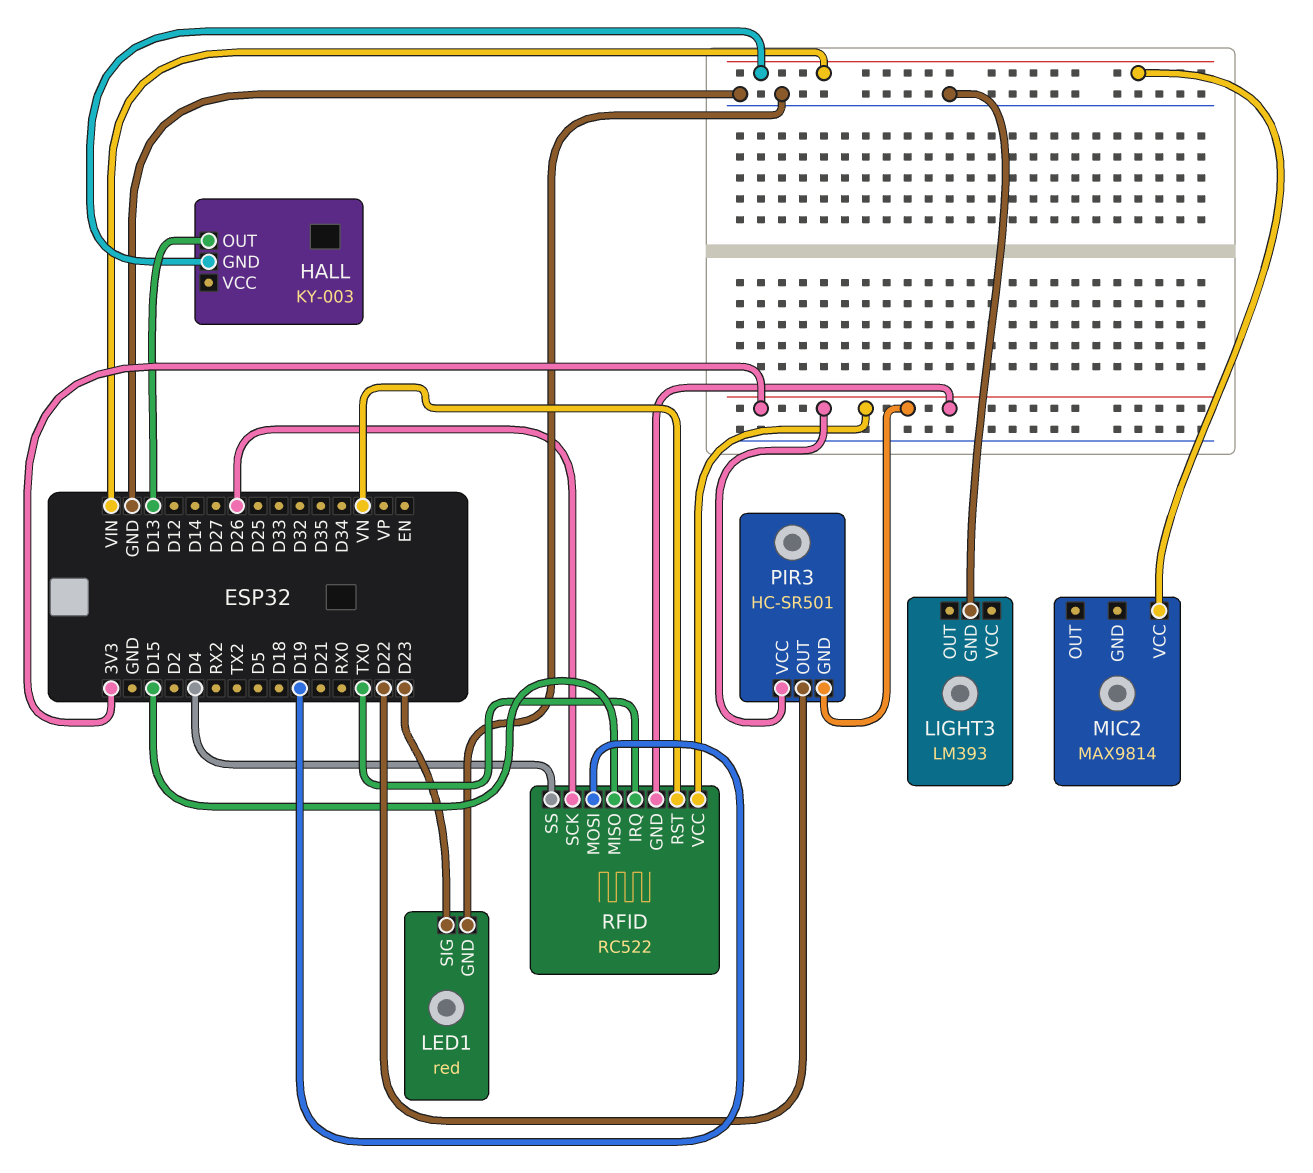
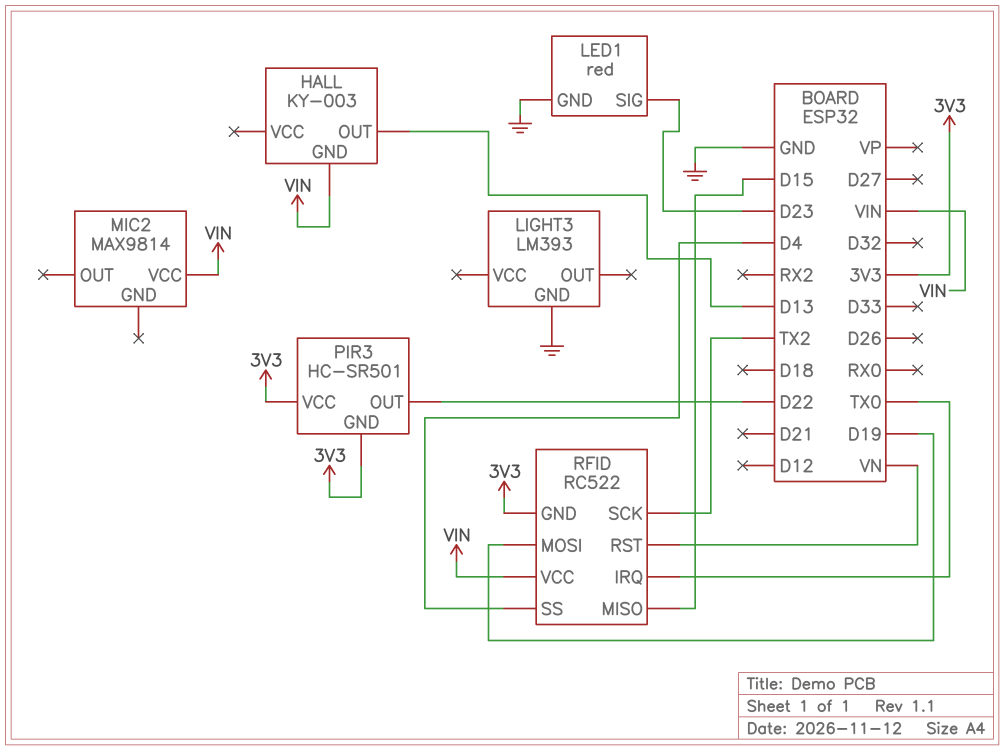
RFID pin SCK: D26 -> TX2
RFID pin VCC: 3V3 -> VIN

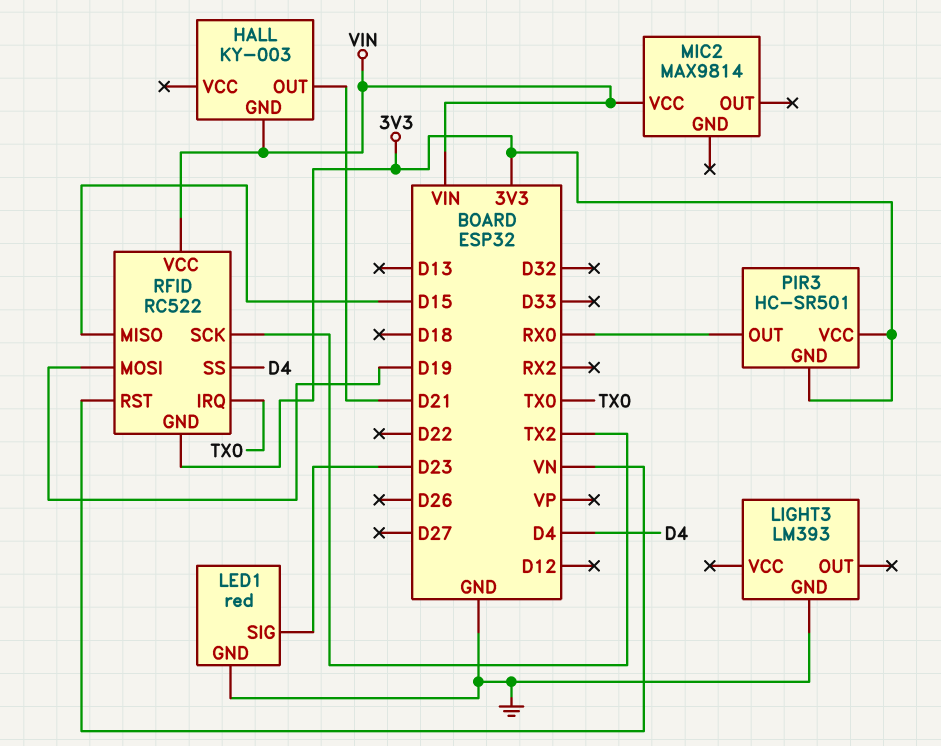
HALL pin OUT: D13 -> D21
PIR3 pin OUT: D22 -> RX0

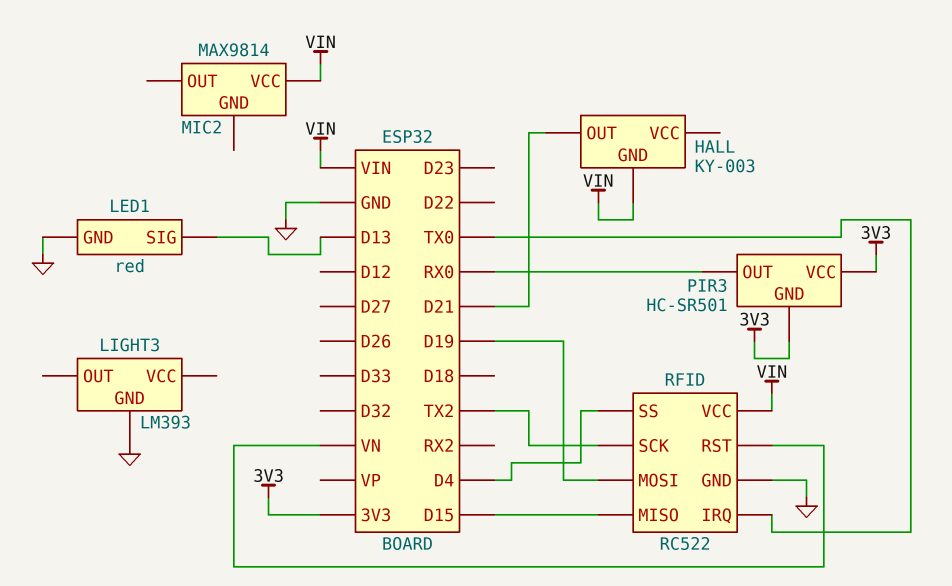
LED1 pin SIG: D23 -> D13
RFID pin GND: 3V3 -> GND

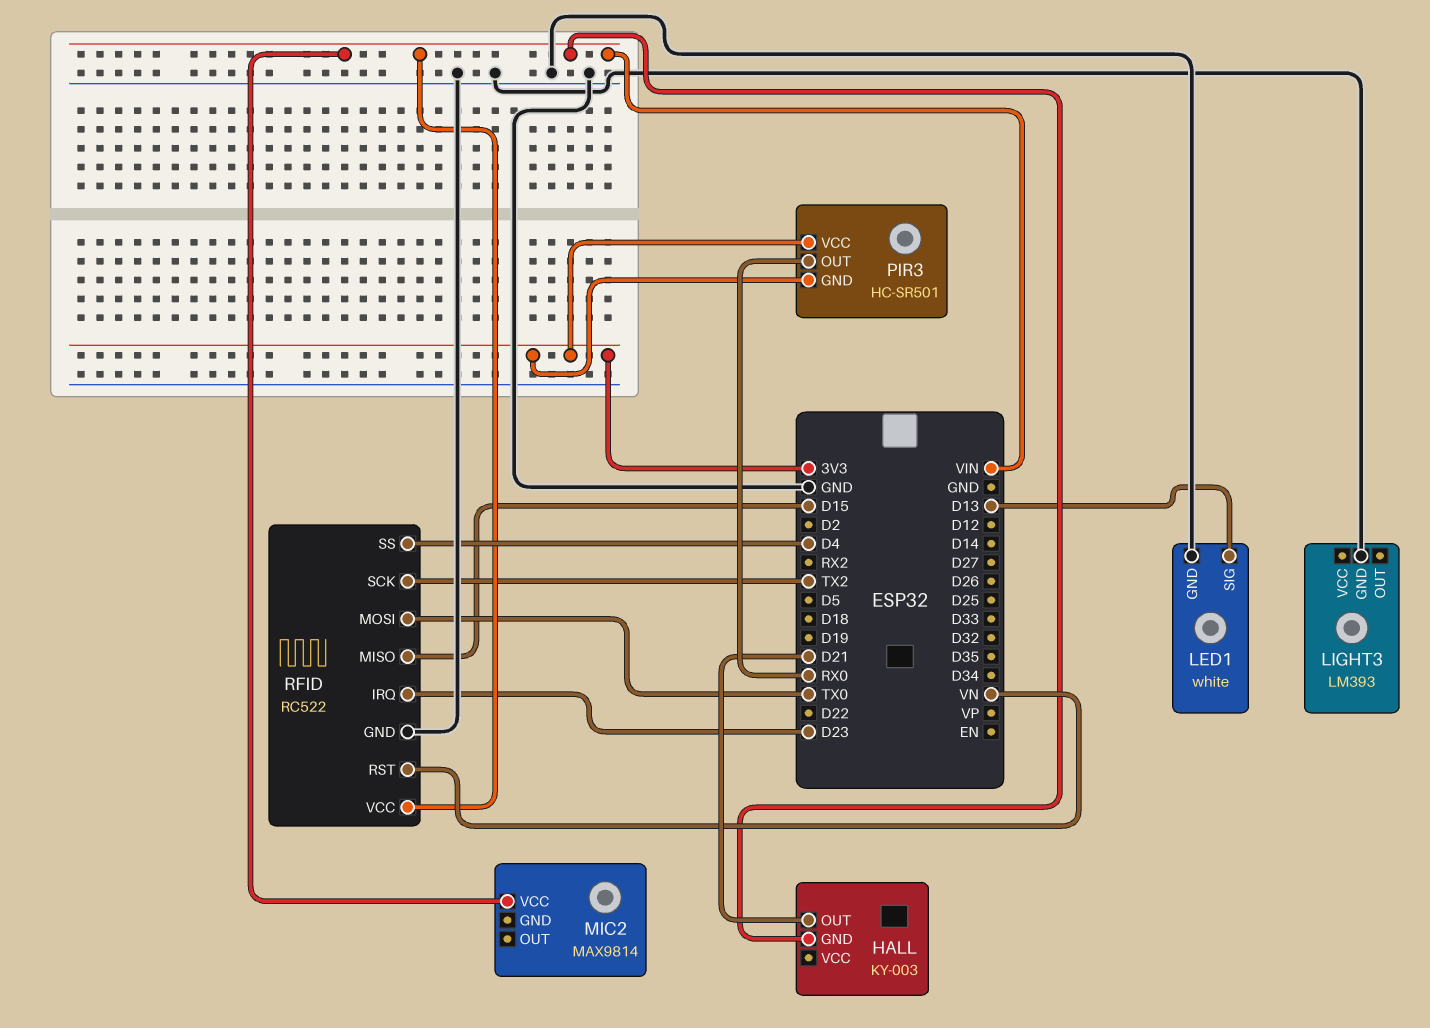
LED1: red -> white
RFID pin IRQ: TX0 -> D23
RFID pin MOSI: D19 -> TX0

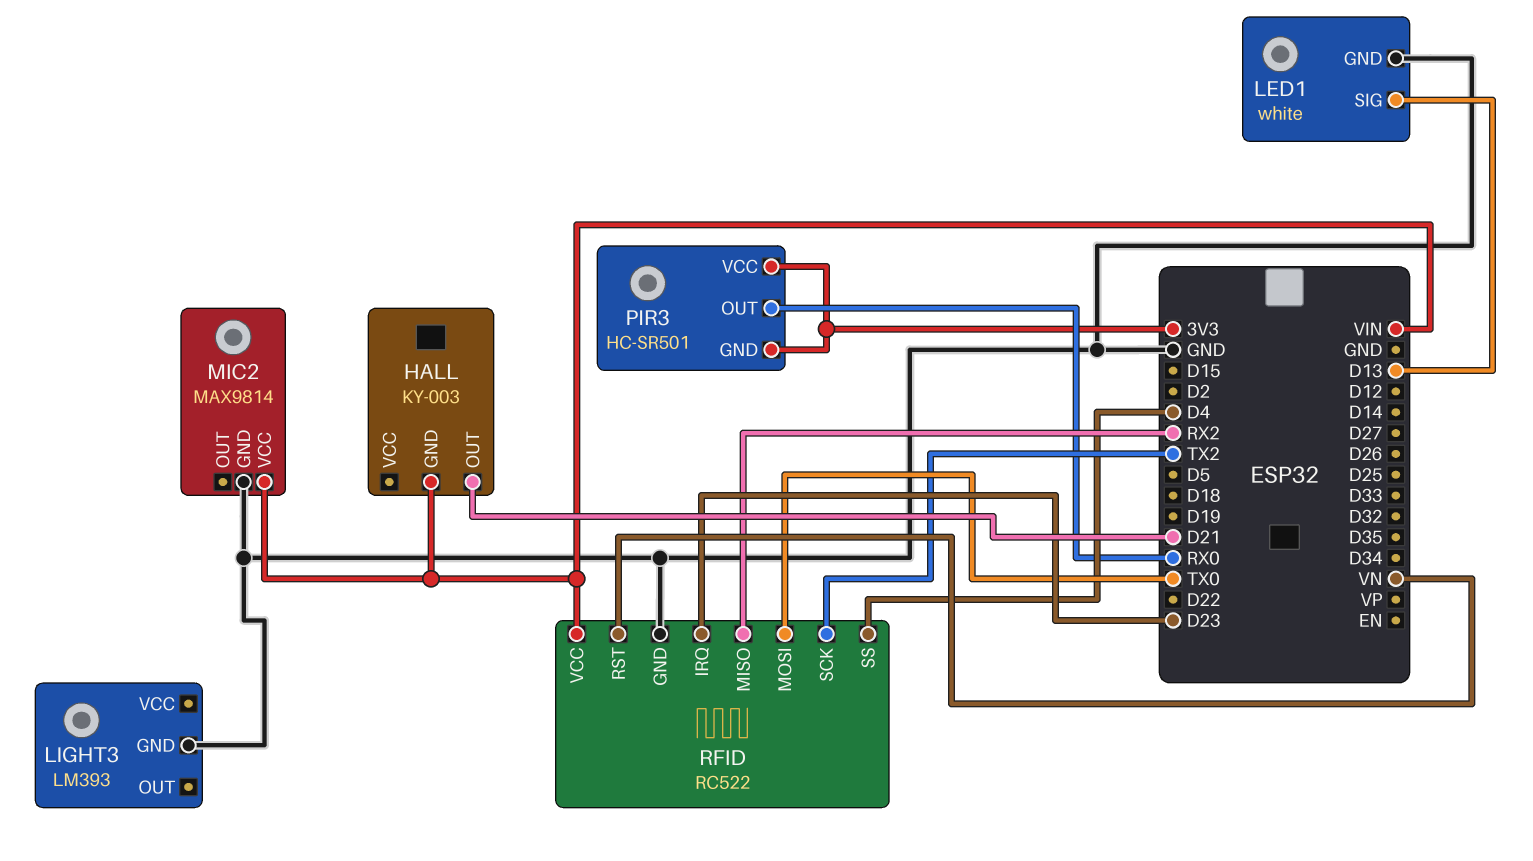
MIC2 pin GND: none -> GND
RFID pin MISO: D15 -> RX2

